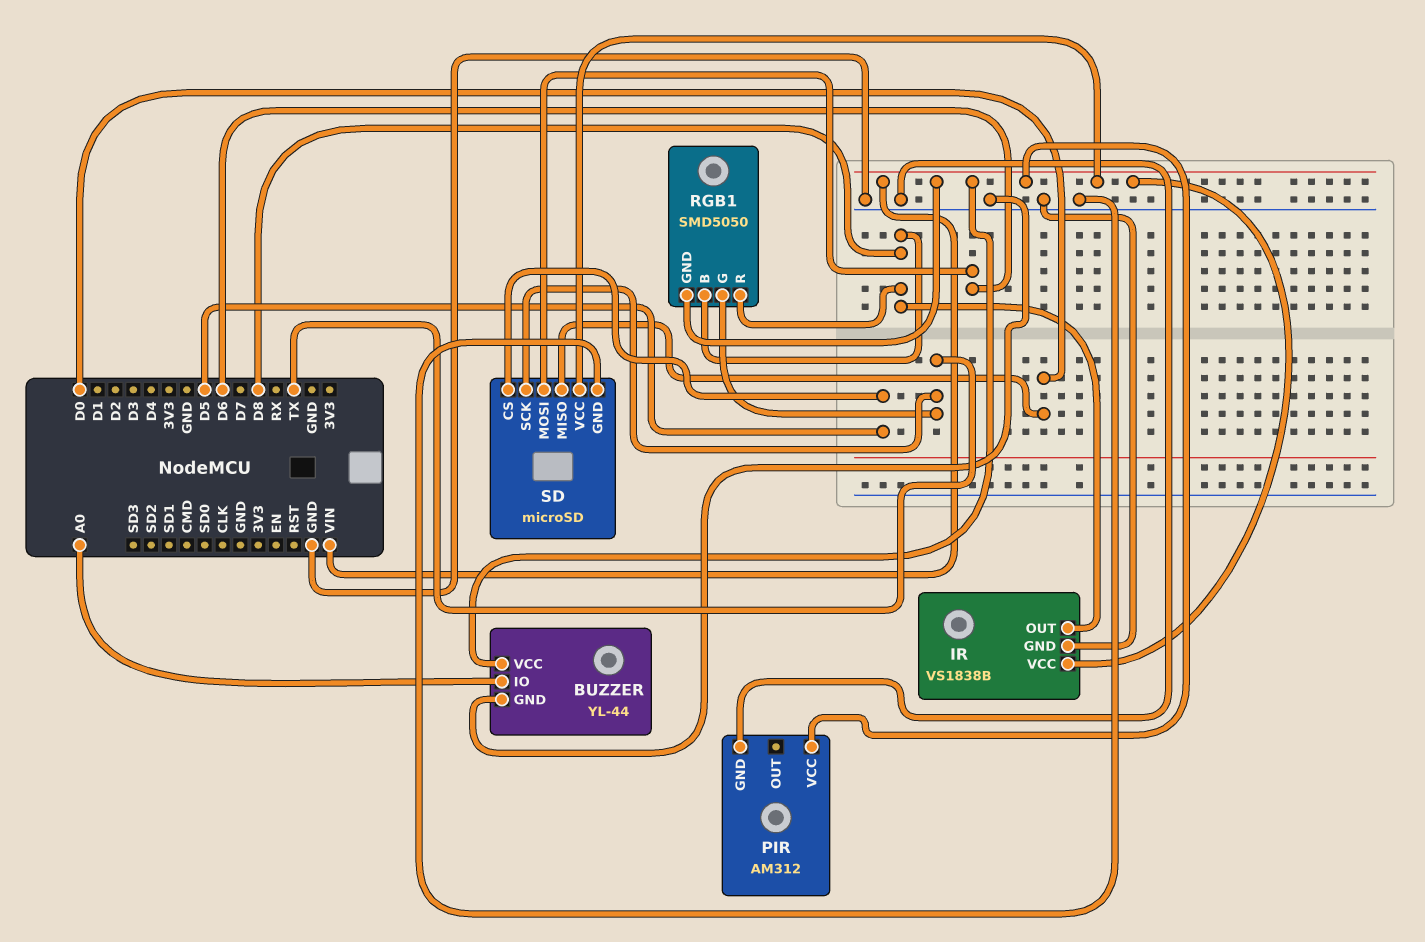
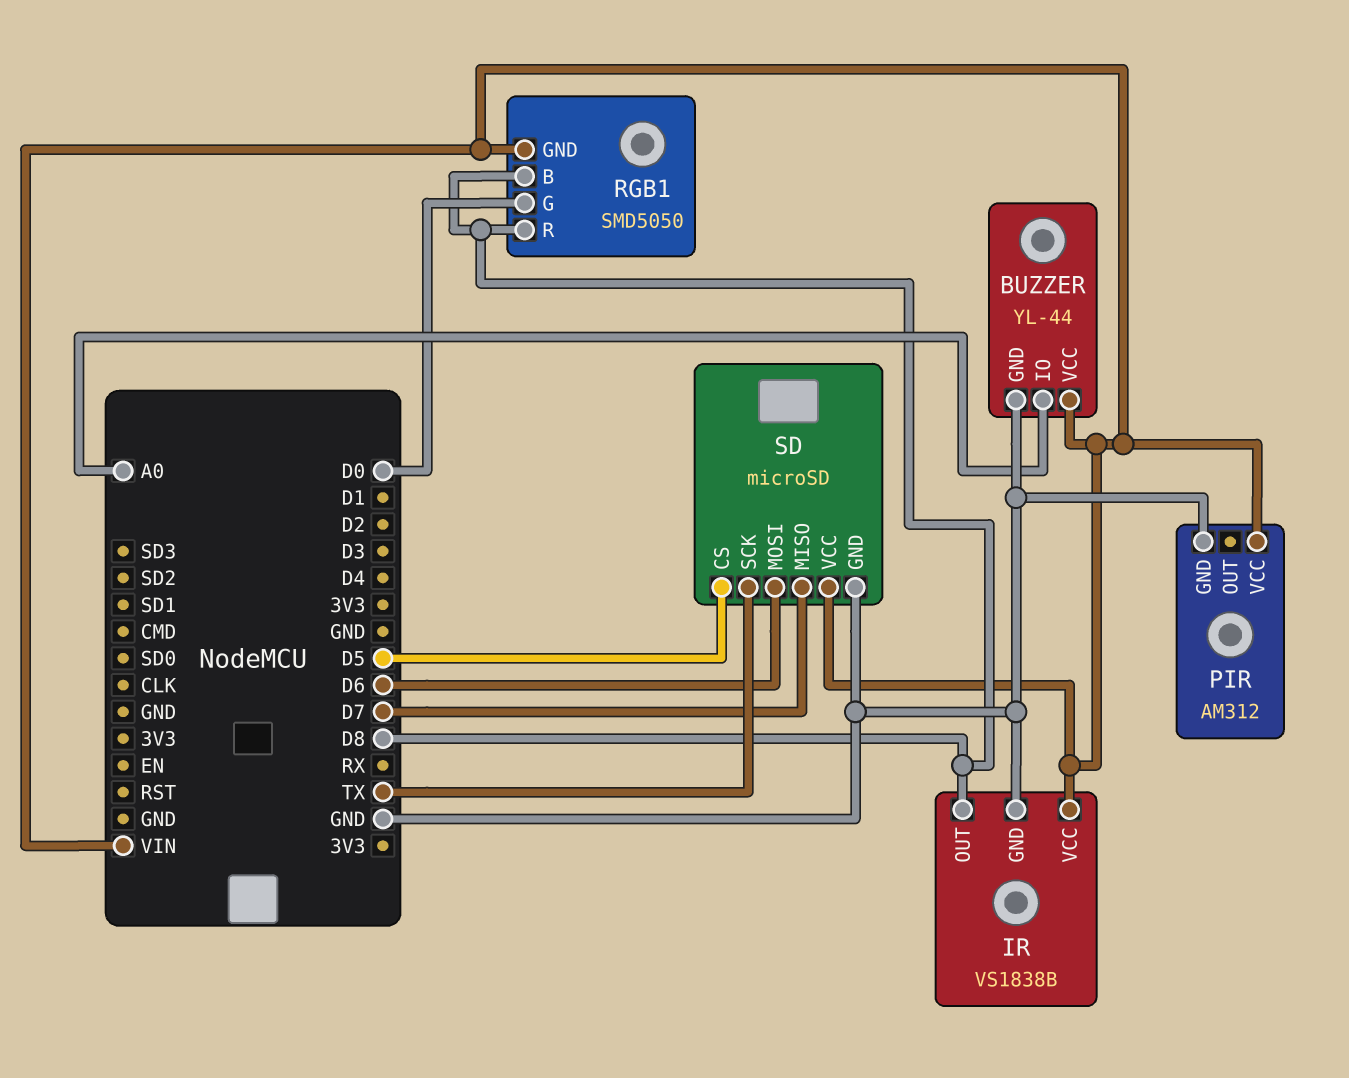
RGB1 pin G: TX -> D0
SD pin MISO: D0 -> D7

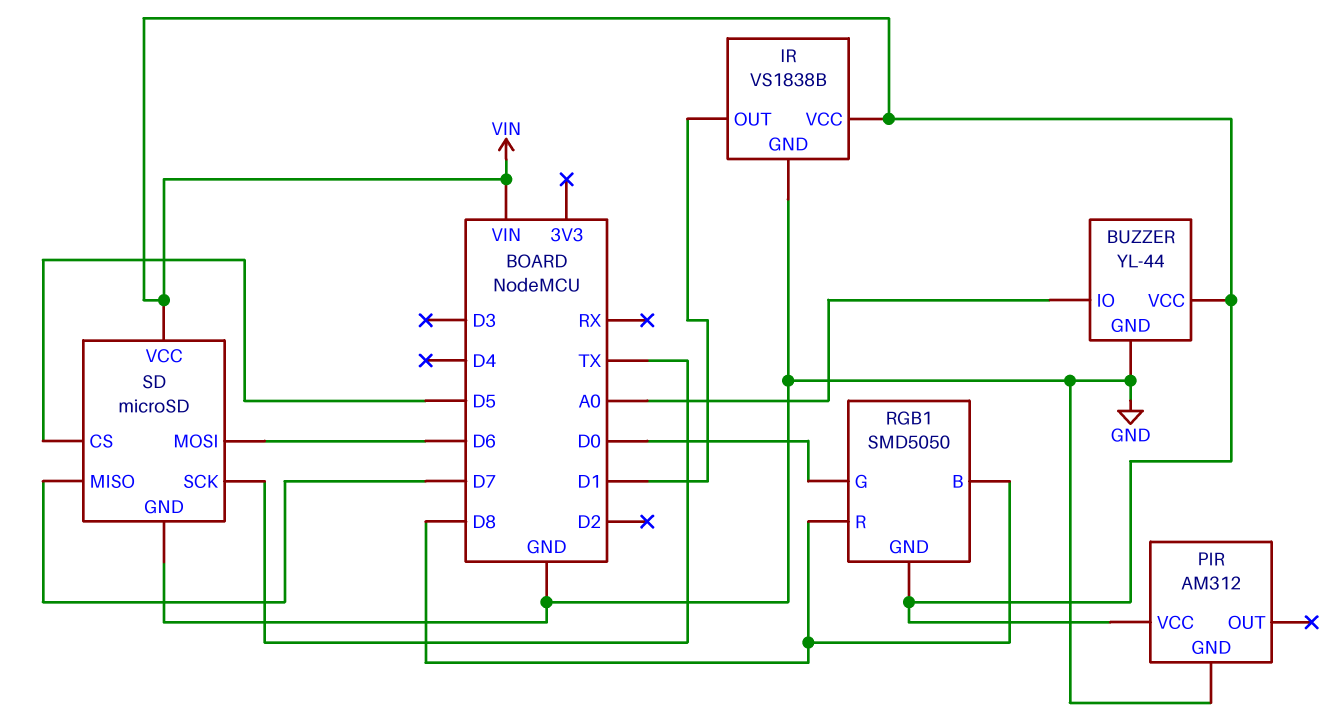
IR pin OUT: D8 -> D1

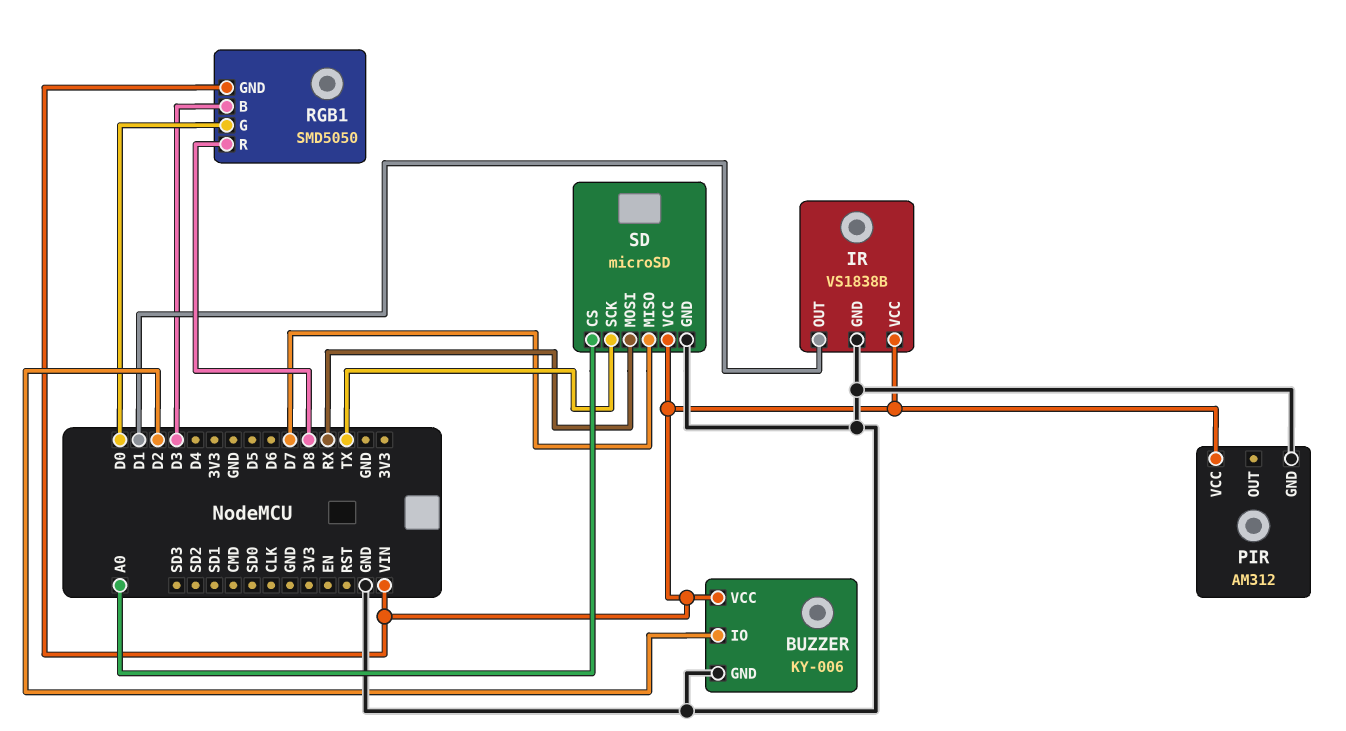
BUZZER: YL-44 -> KY-006
BUZZER pin IO: A0 -> D2
RGB1 pin B: D8 -> D3
SD pin CS: D5 -> A0
SD pin MOSI: D6 -> RX

